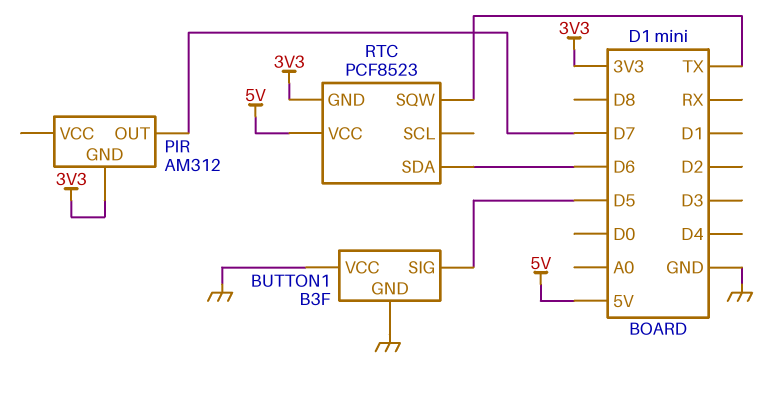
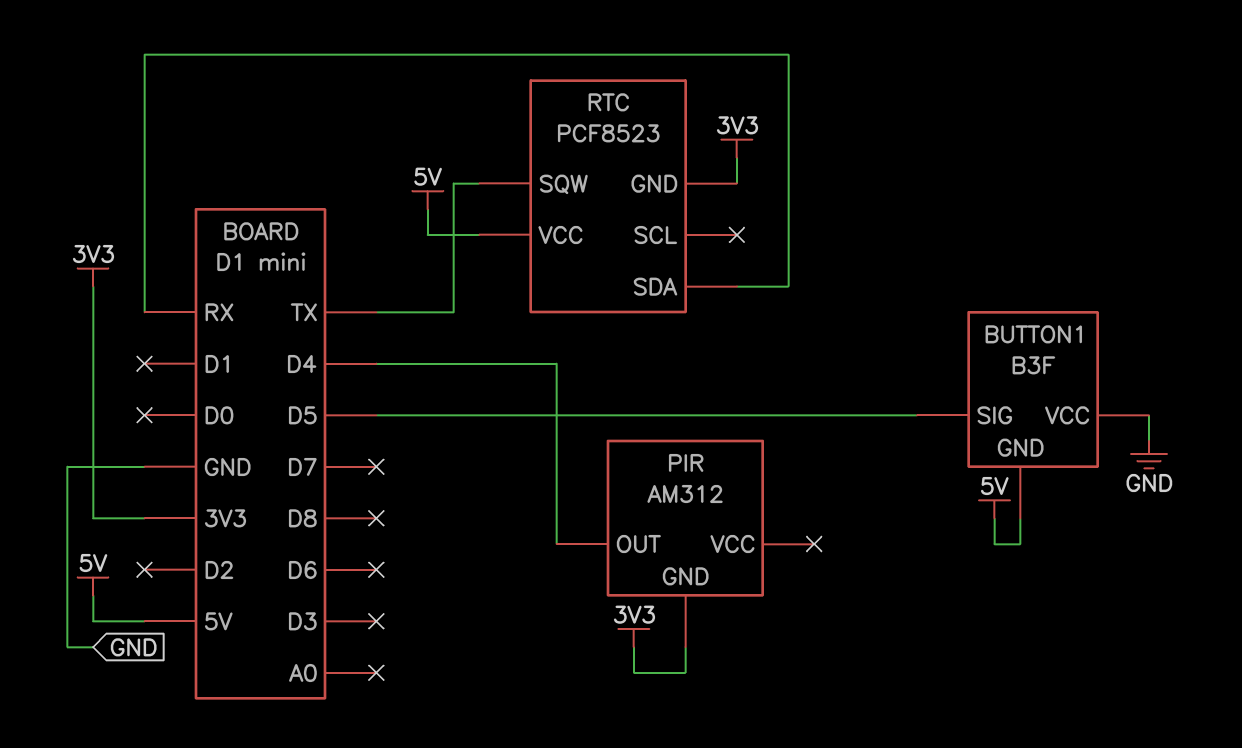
BUTTON1 pin GND: GND -> 5V
PIR pin OUT: D7 -> D4
RTC pin SDA: D6 -> RX

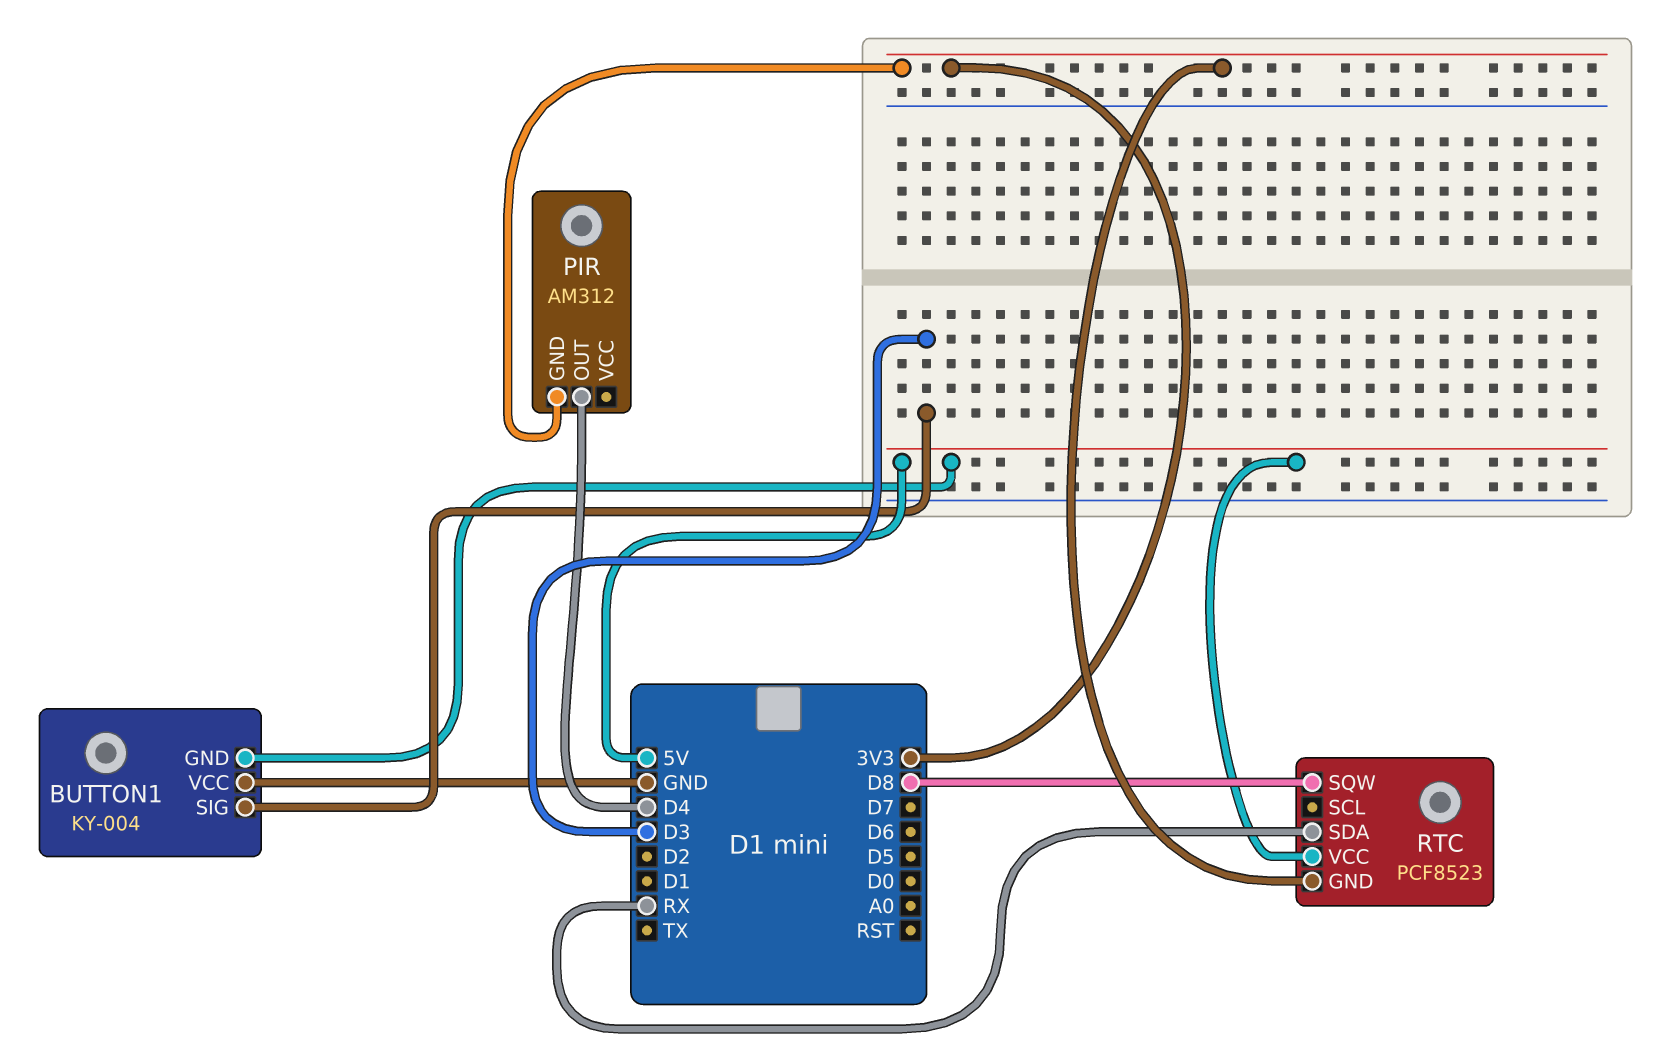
BUTTON1: B3F -> KY-004
BUTTON1 pin SIG: D5 -> D3
RTC pin SQW: TX -> D8

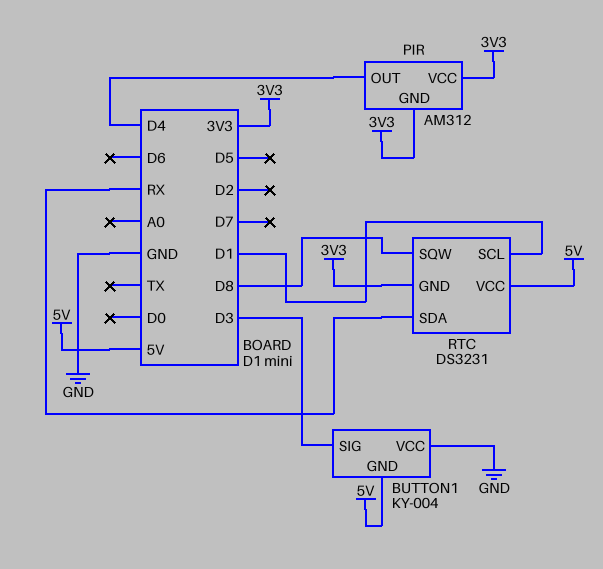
PIR pin VCC: none -> 3V3
RTC: PCF8523 -> DS3231
RTC pin SCL: none -> D1

